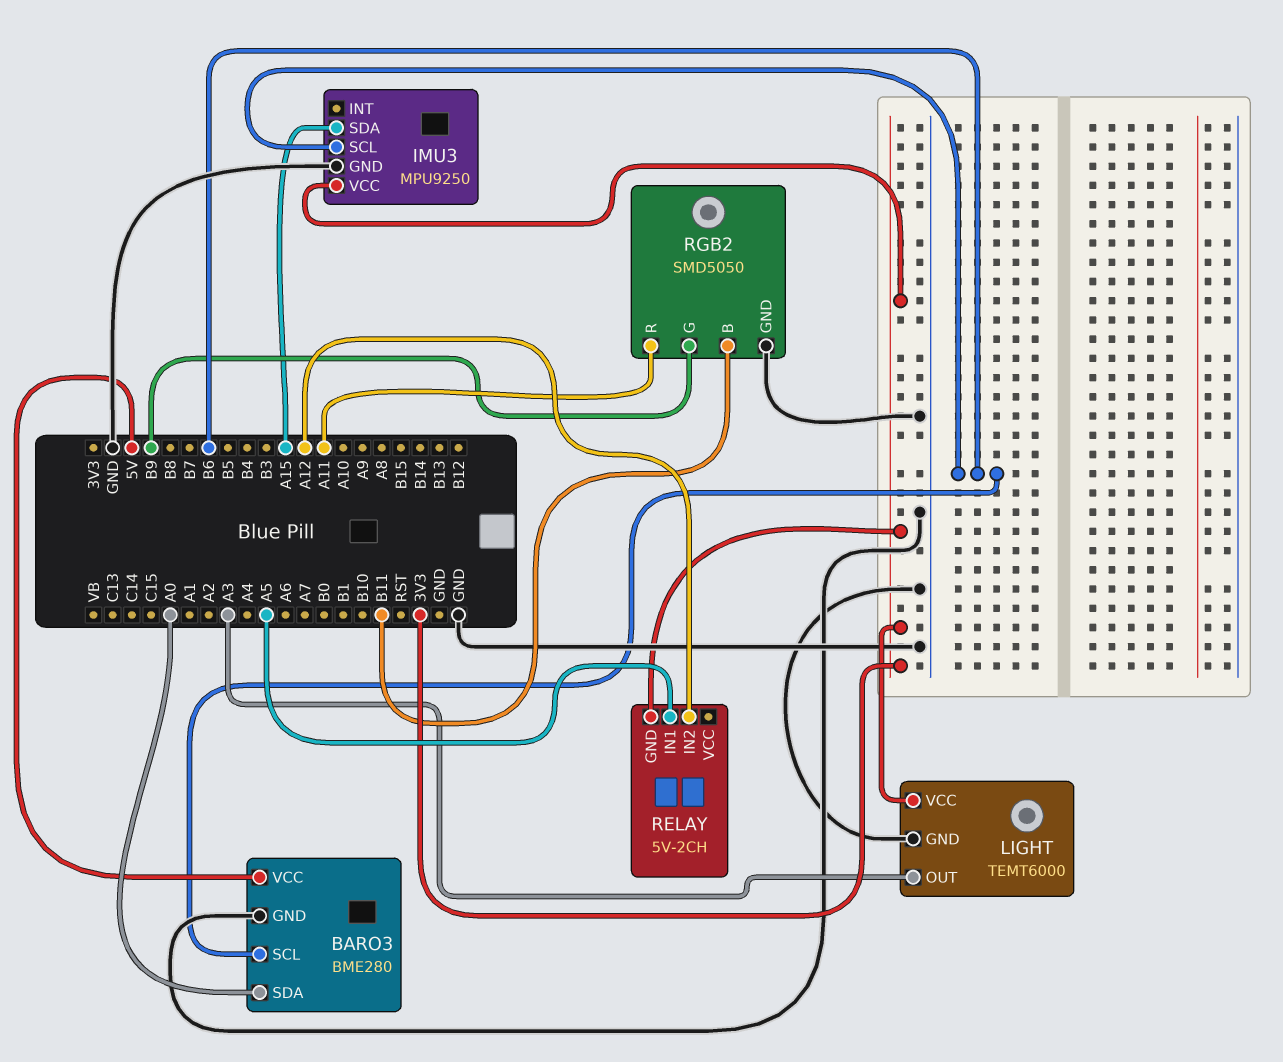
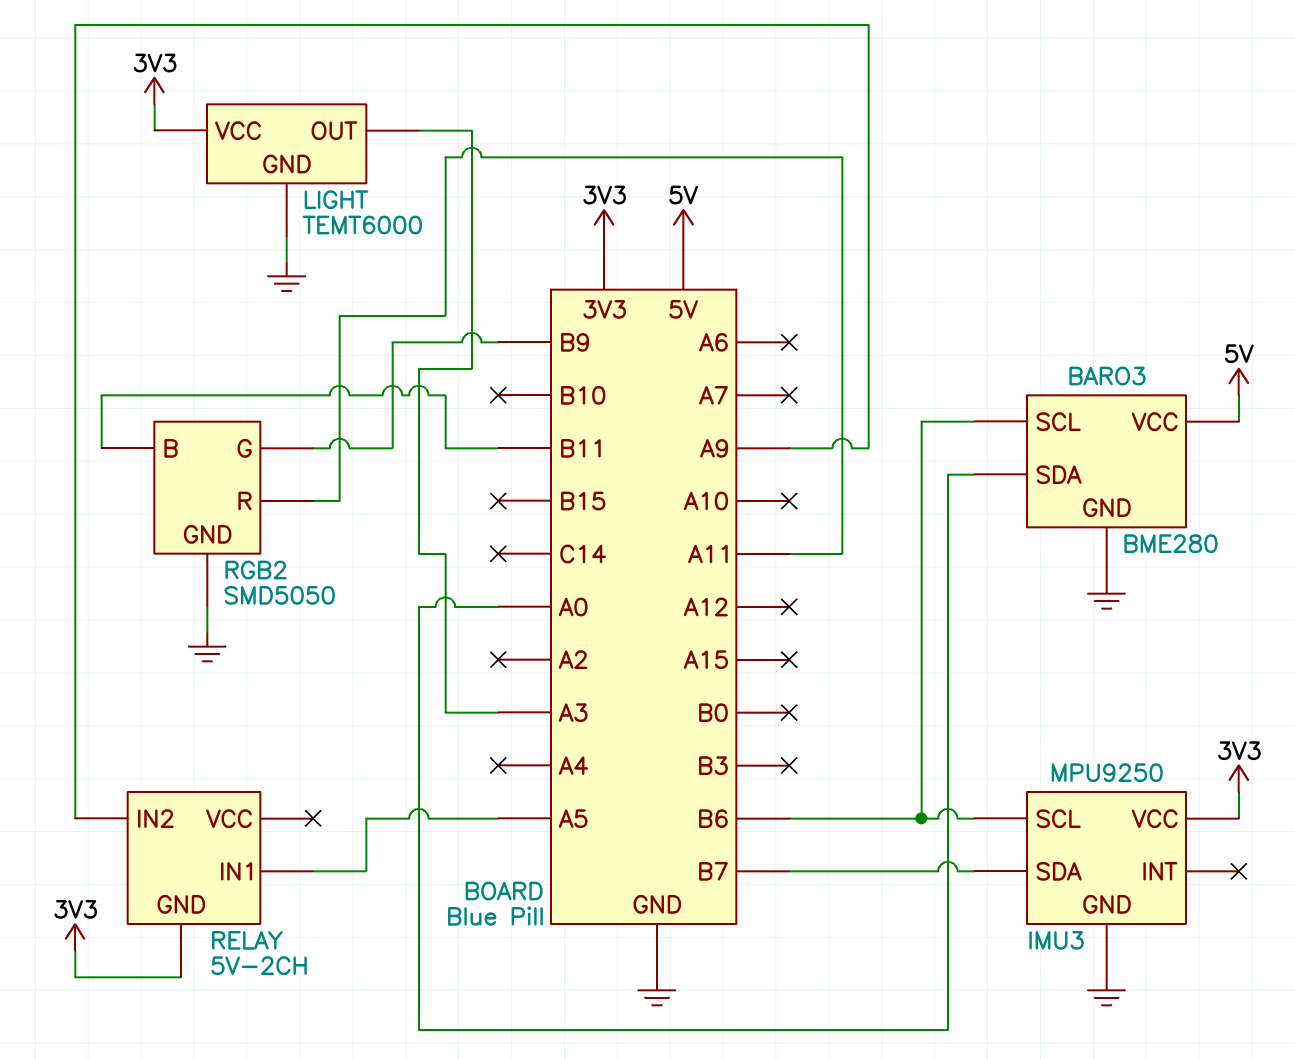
IMU3 pin SDA: A15 -> B7
RELAY pin IN2: A12 -> A9

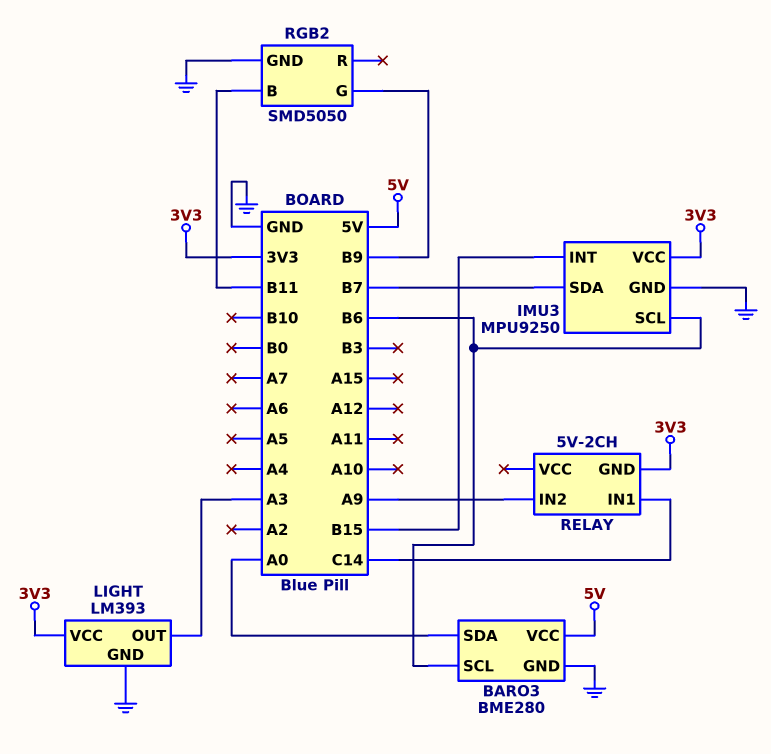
IMU3 pin INT: none -> B15
LIGHT: TEMT6000 -> LM393
RELAY pin IN1: A5 -> C14
RGB2 pin R: A11 -> none

